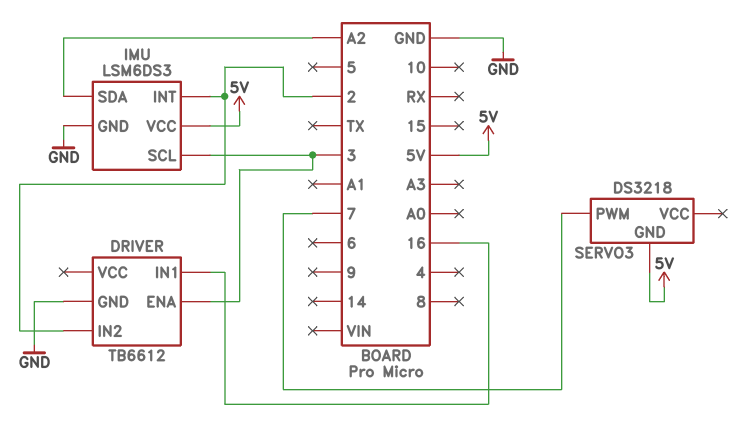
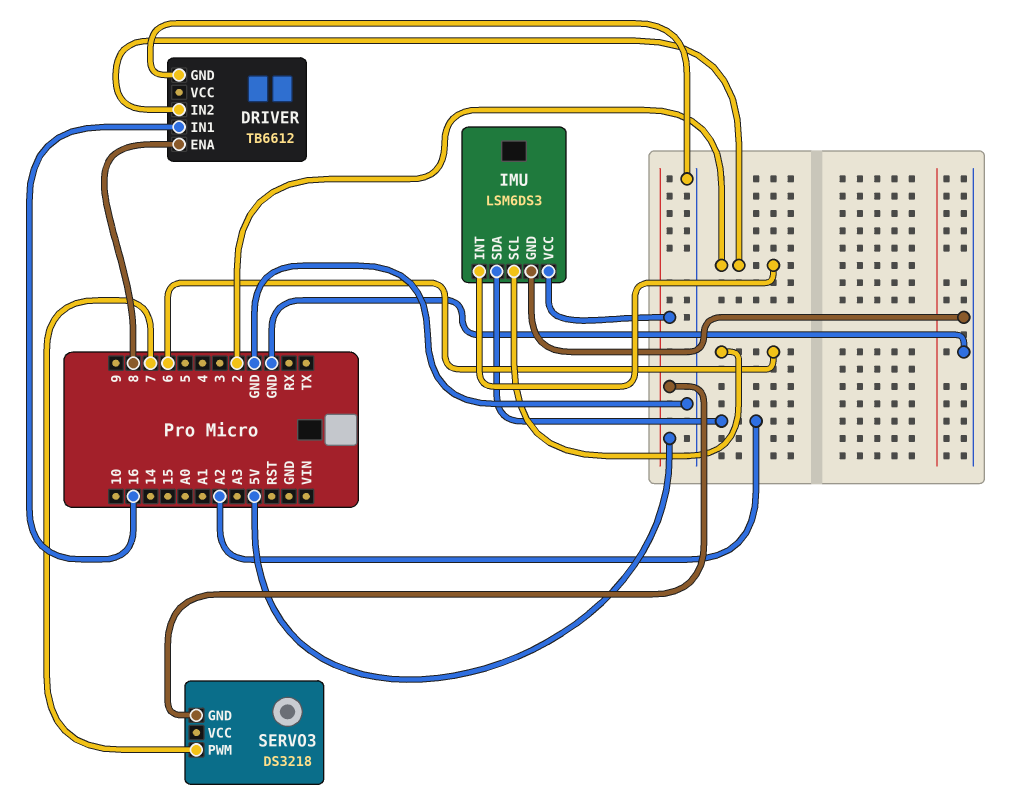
DRIVER pin ENA: 3 -> 8
IMU pin SCL: 3 -> 6

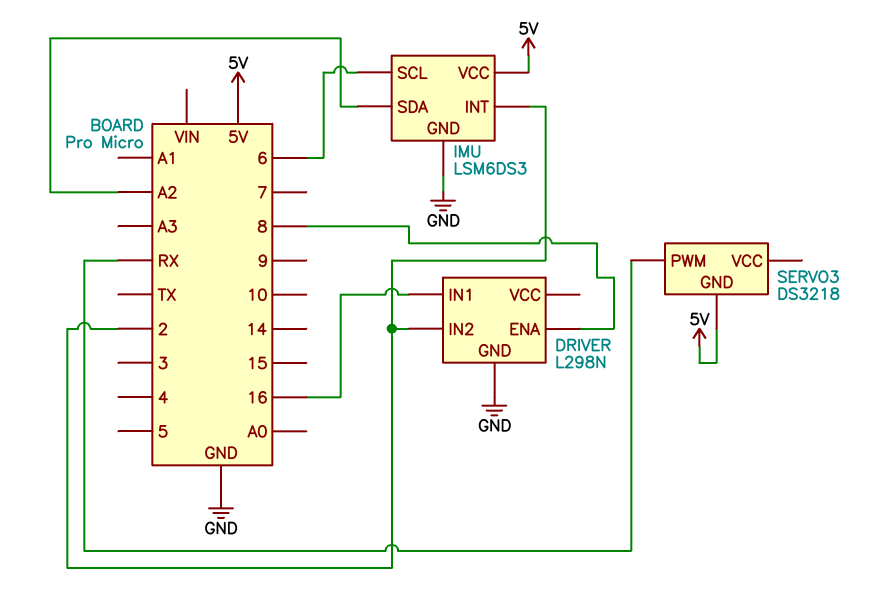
DRIVER: TB6612 -> L298N
SERVO3 pin PWM: 7 -> RX

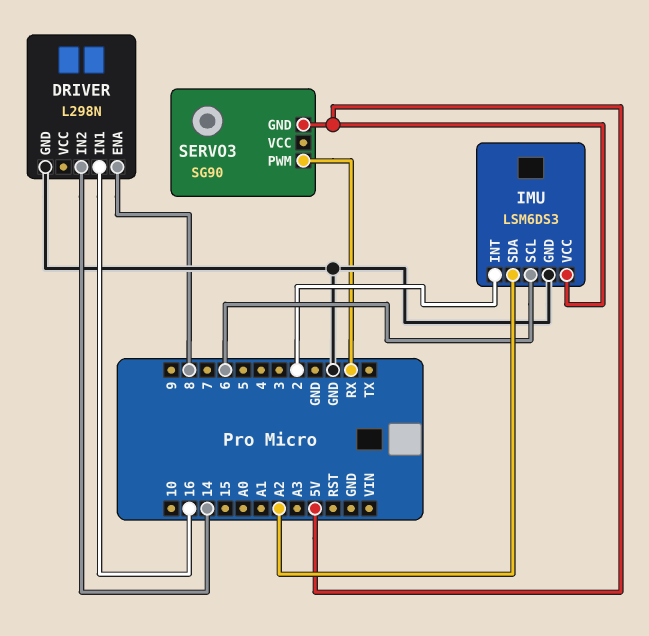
DRIVER pin IN2: 2 -> 14
SERVO3: DS3218 -> SG90

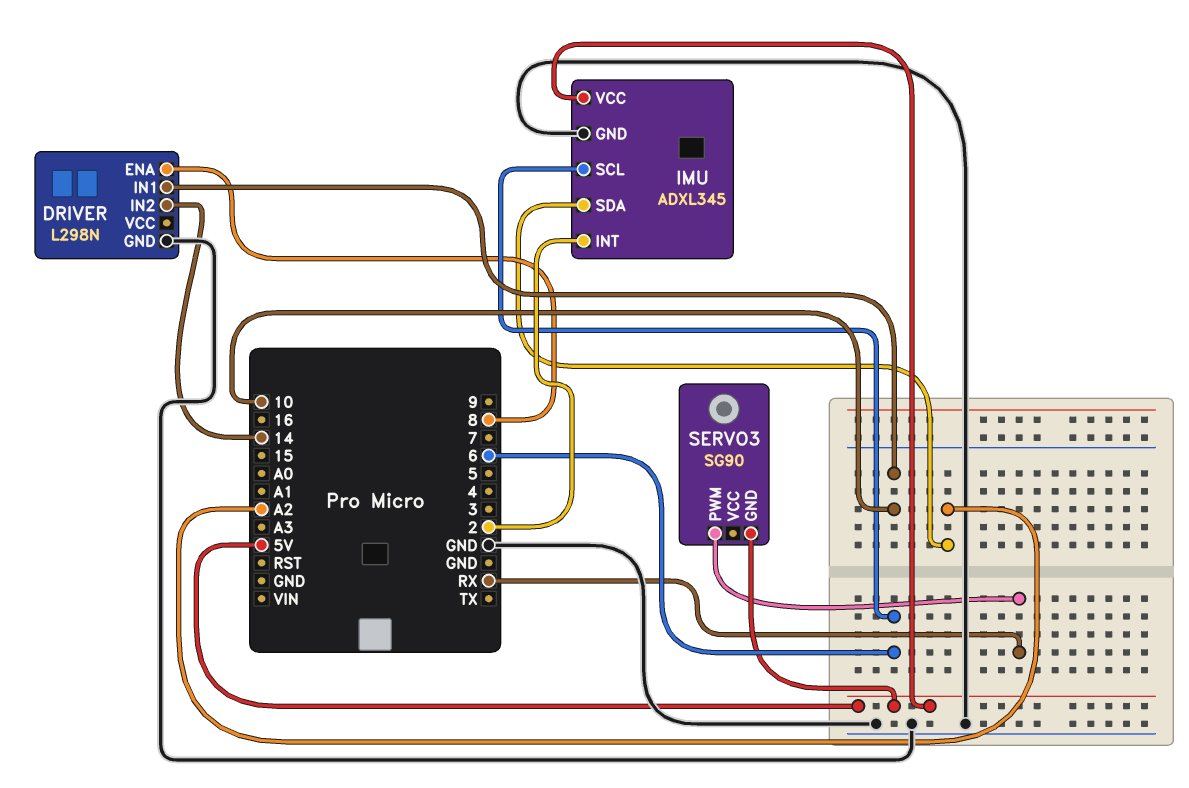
DRIVER pin IN1: 16 -> 10
IMU: LSM6DS3 -> ADXL345

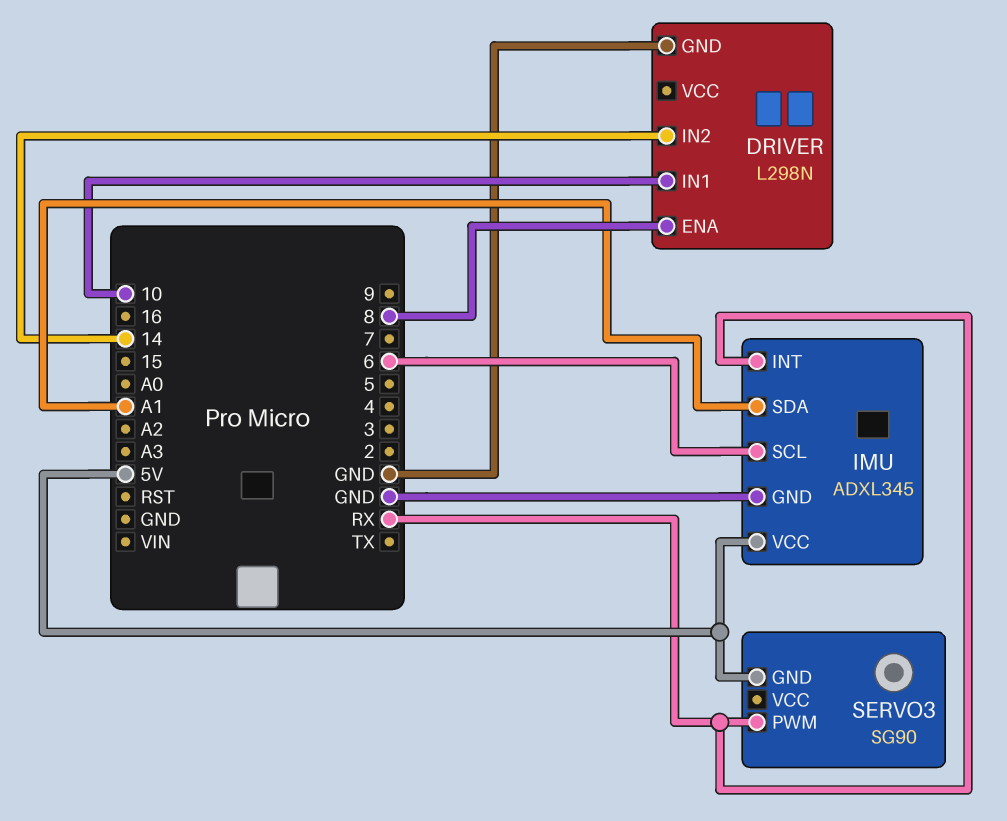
IMU pin INT: 2 -> RX
IMU pin SDA: A2 -> A1

